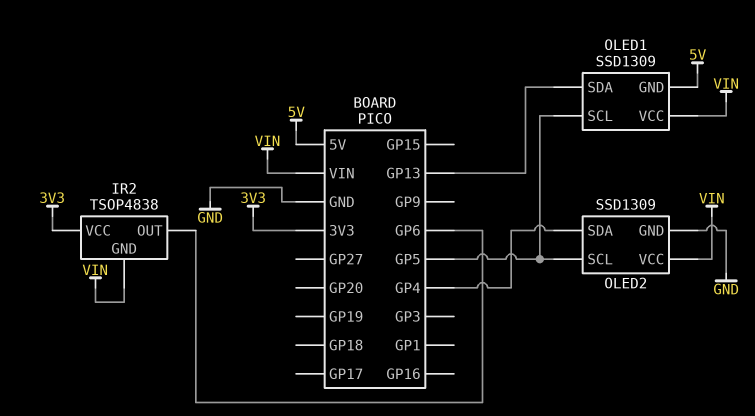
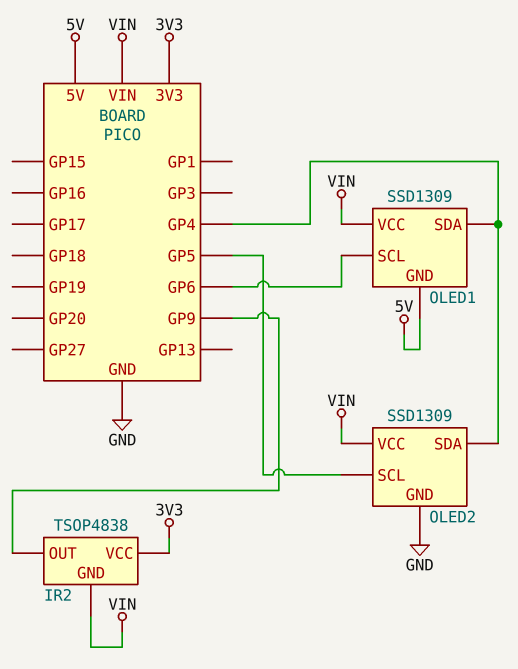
IR2 pin OUT: GP6 -> GP9
OLED1 pin SCL: GP5 -> GP6
OLED1 pin SDA: GP13 -> GP4

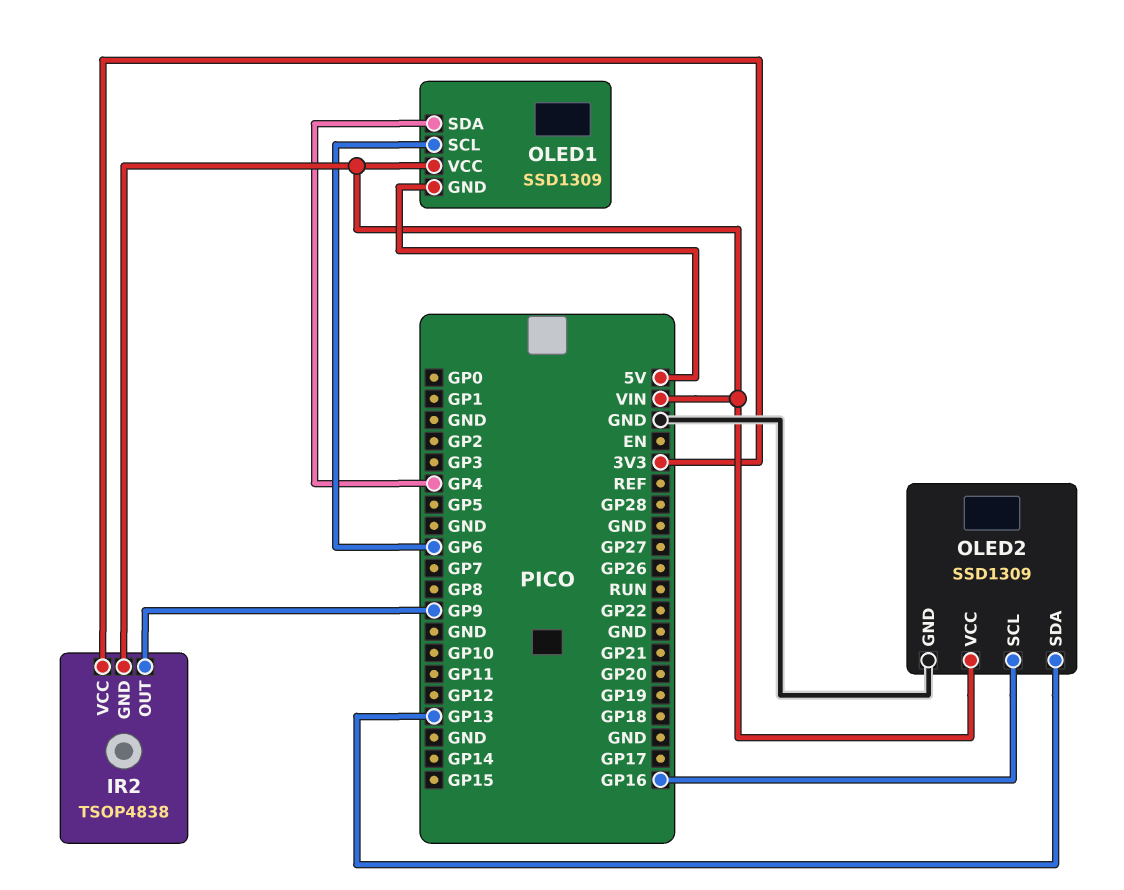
OLED2 pin SCL: GP5 -> GP16
OLED2 pin SDA: GP4 -> GP13

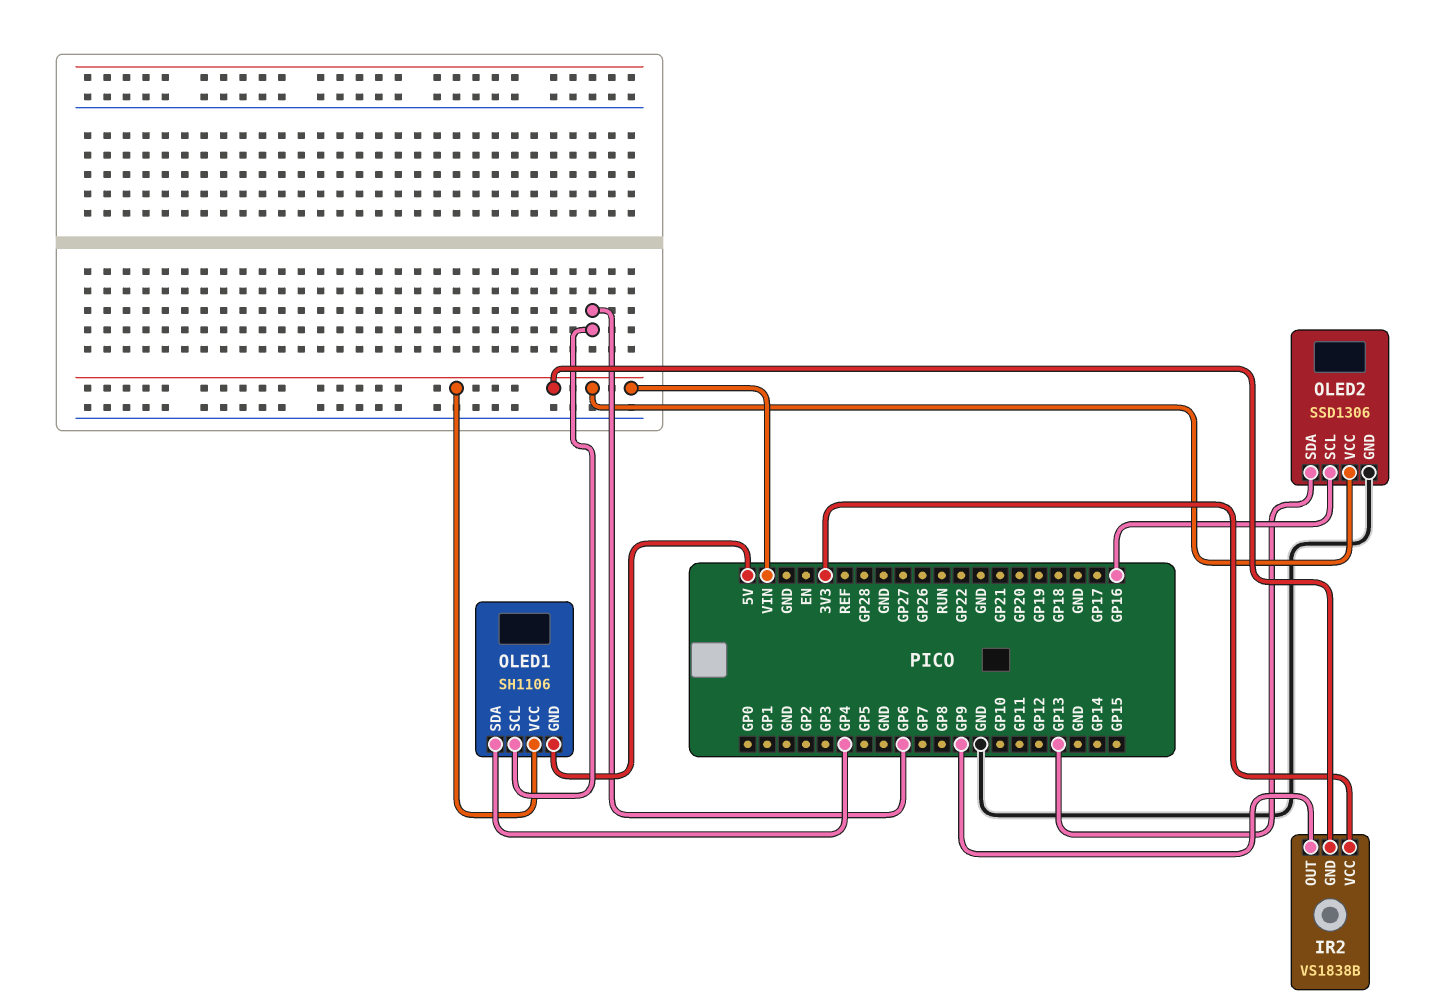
IR2: TSOP4838 -> VS1838B
OLED1: SSD1309 -> SH1106
OLED2: SSD1309 -> SSD1306

